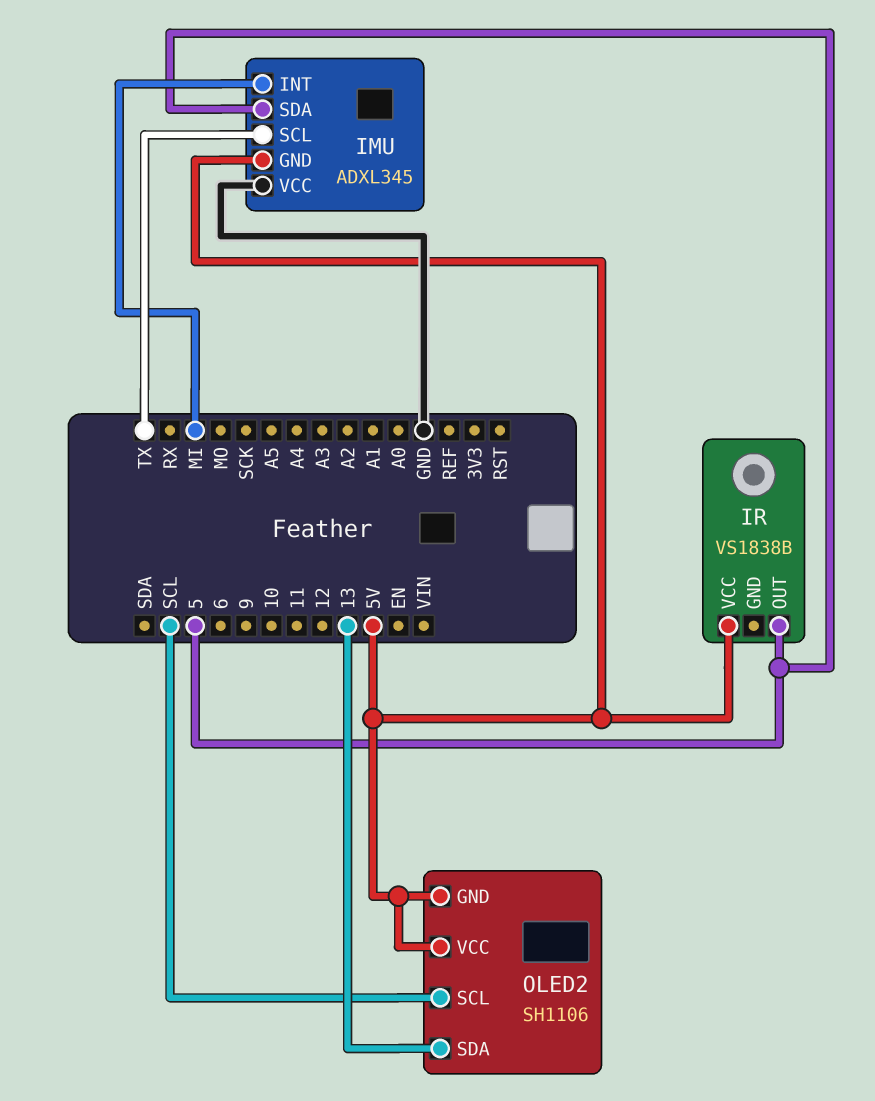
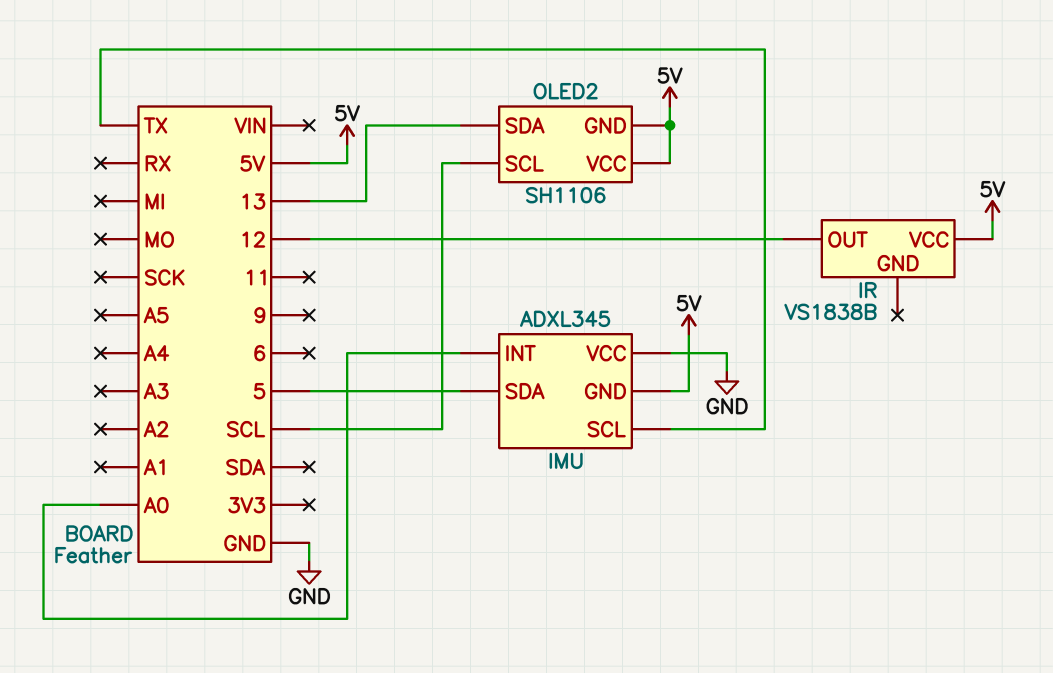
IMU pin INT: MI -> A0
IR pin OUT: 5 -> 12

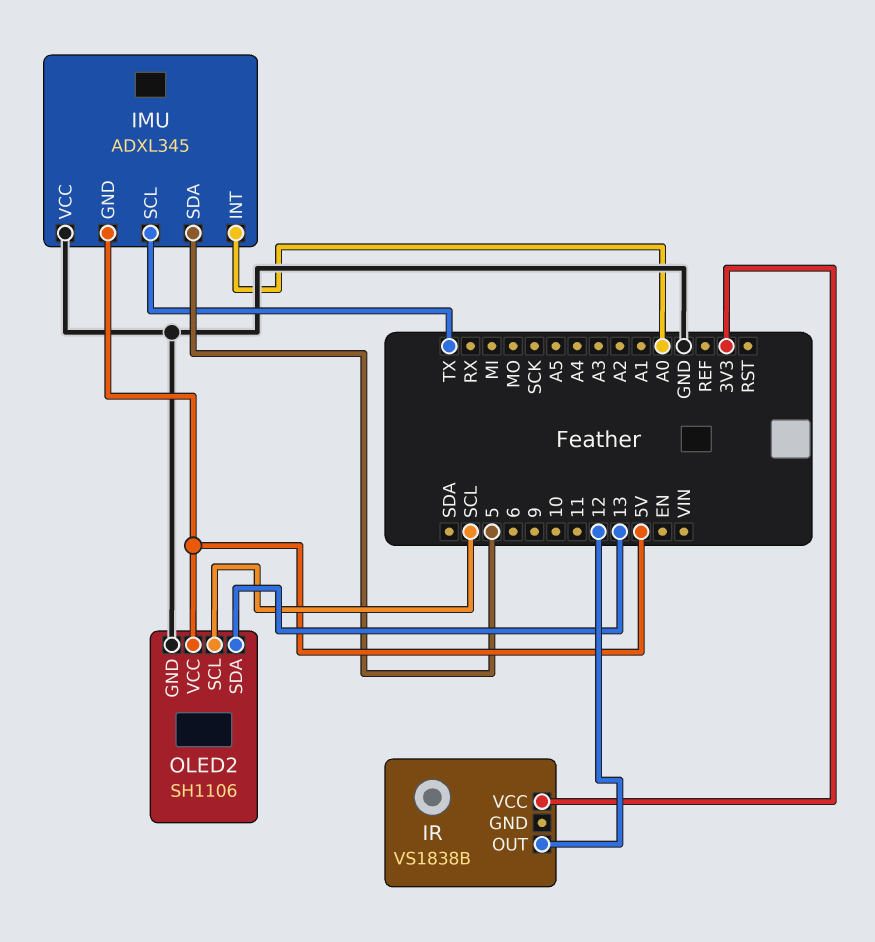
IR pin VCC: 5V -> 3V3
OLED2 pin GND: 5V -> GND

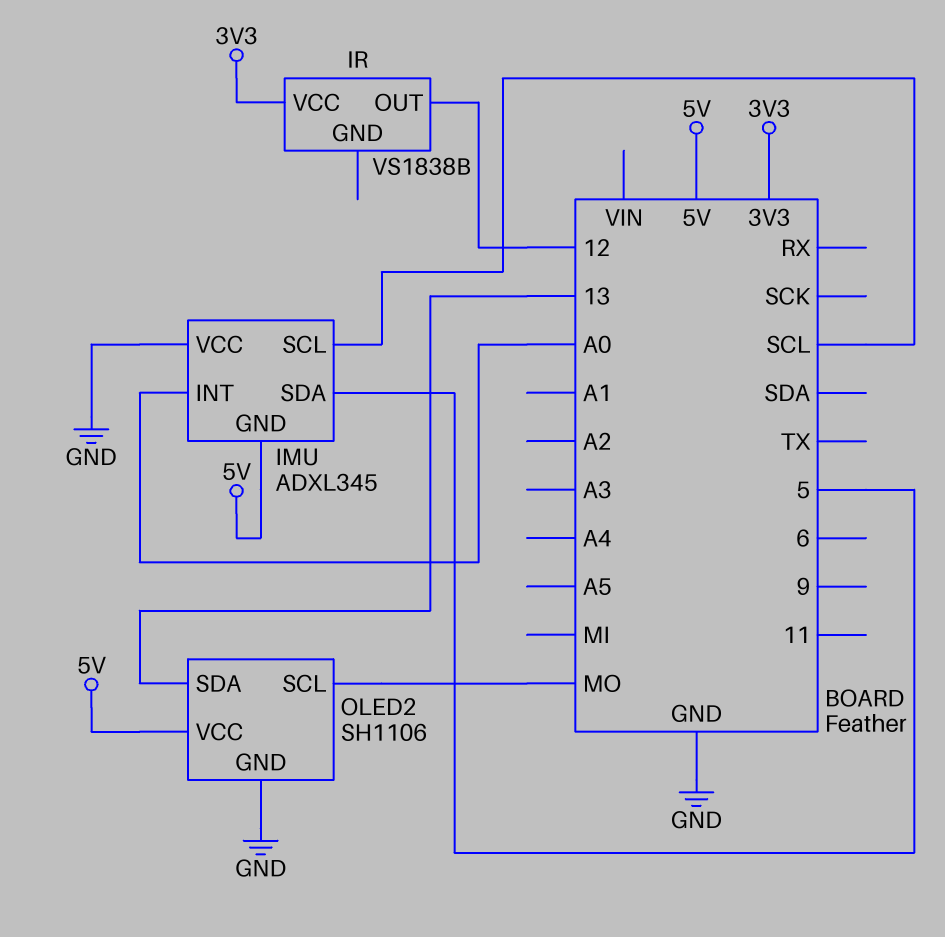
IMU pin SCL: TX -> SCL
OLED2 pin SCL: SCL -> MO

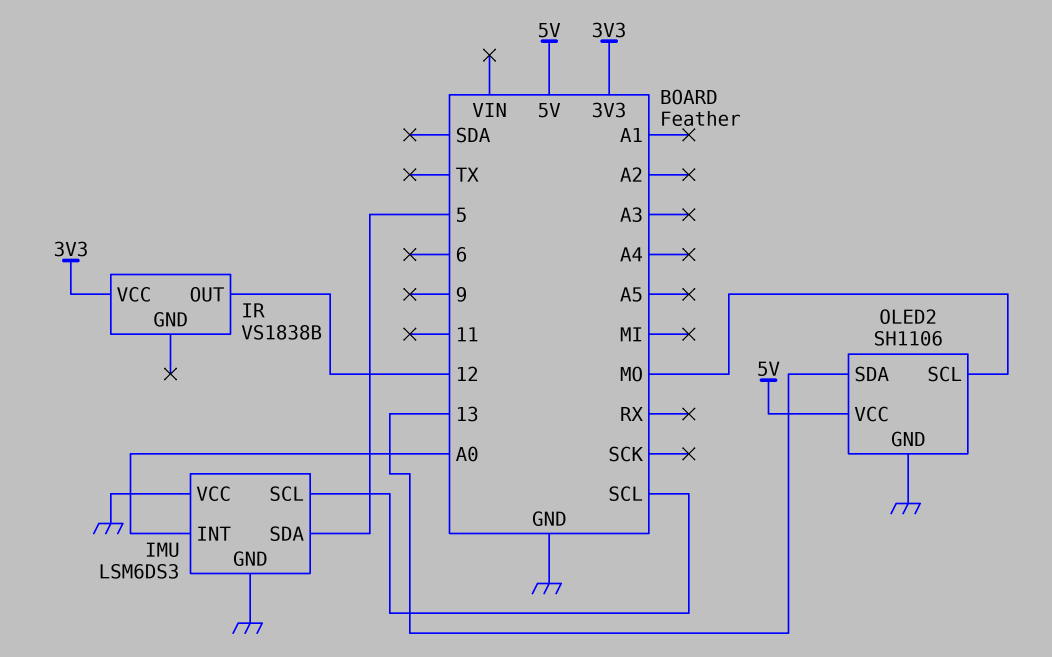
IMU: ADXL345 -> LSM6DS3
IMU pin GND: 5V -> GND

